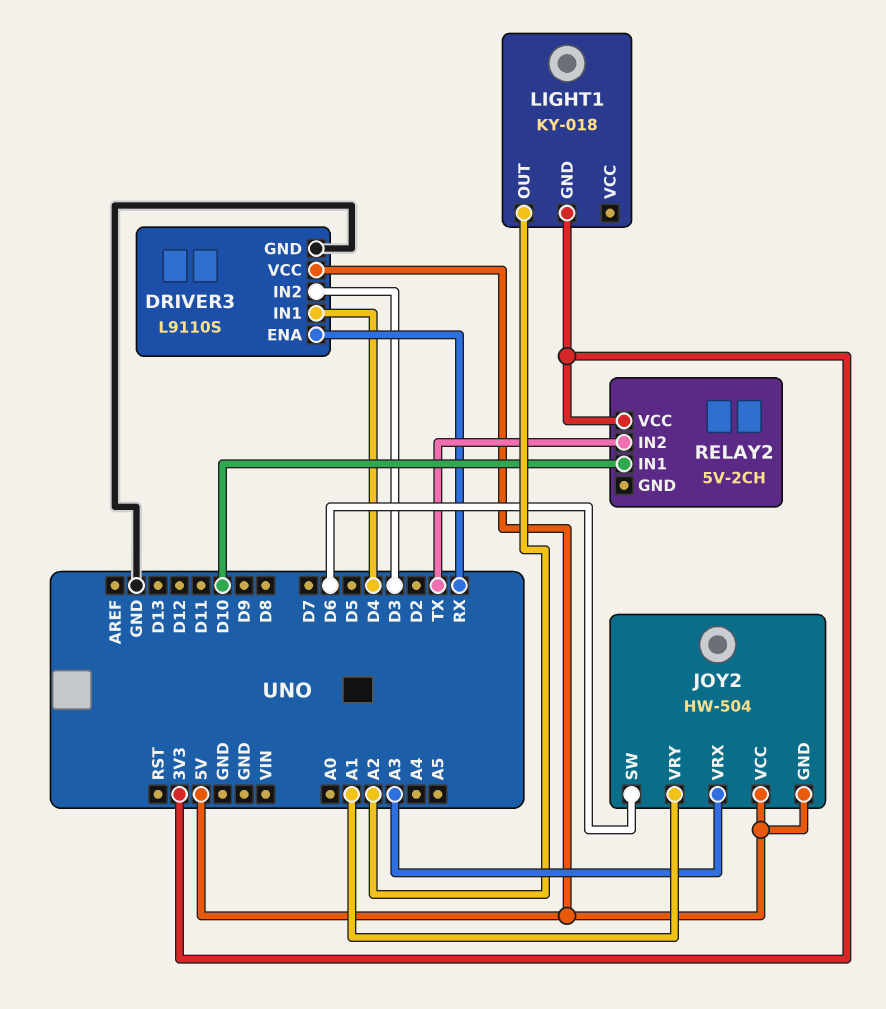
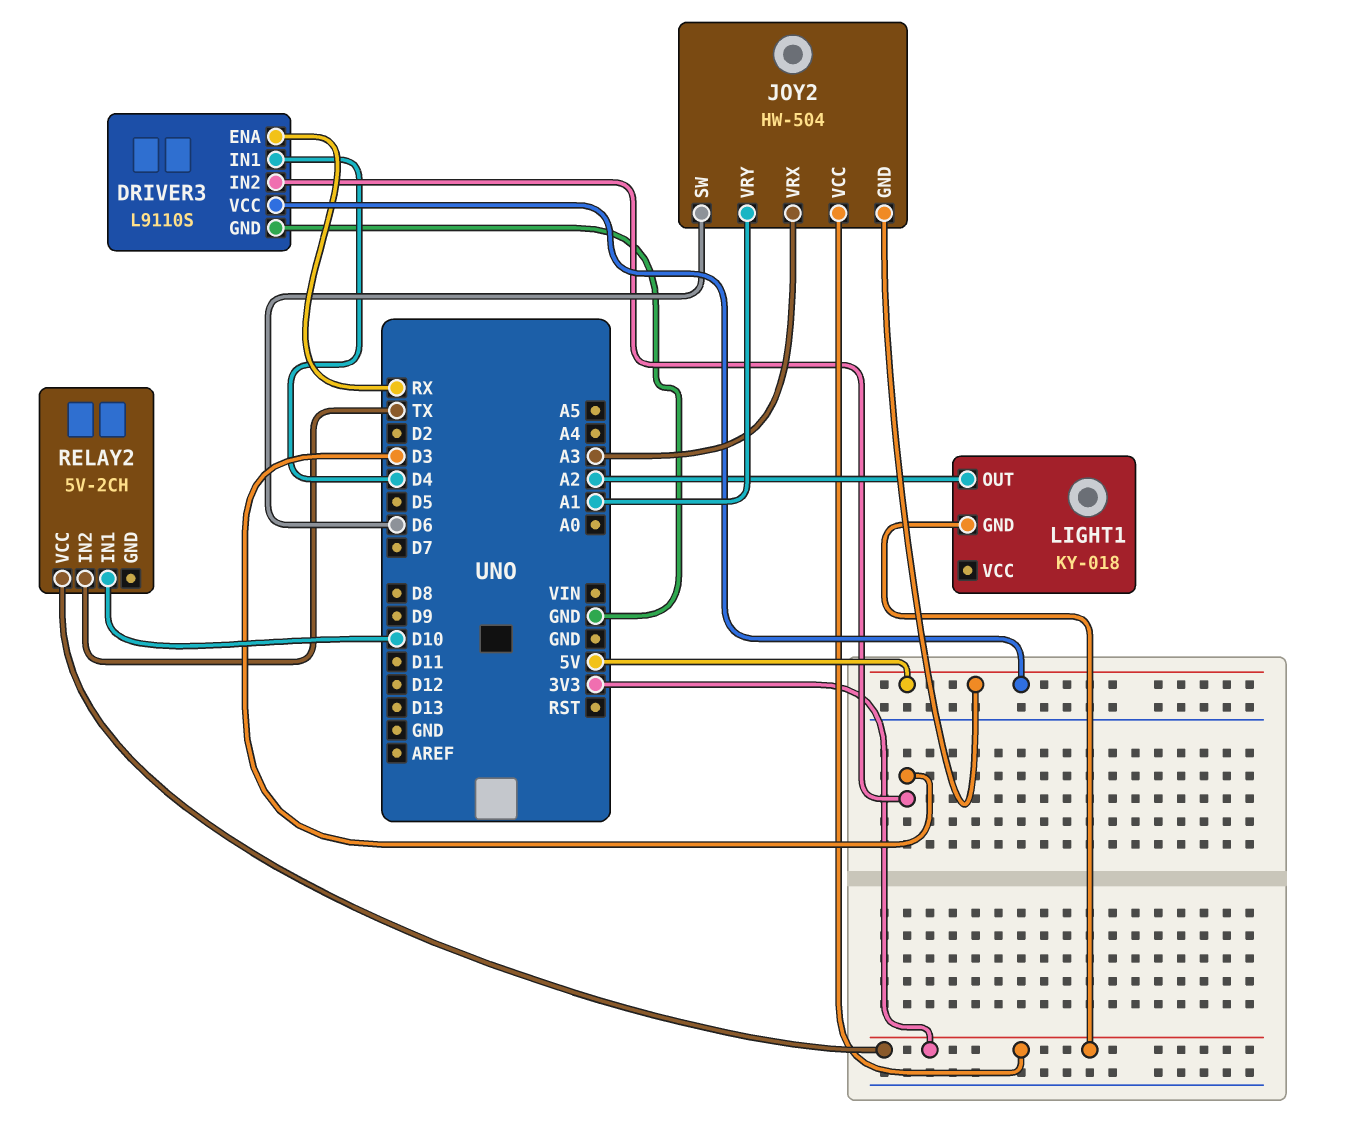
JOY2 pin VCC: 5V -> 3V3

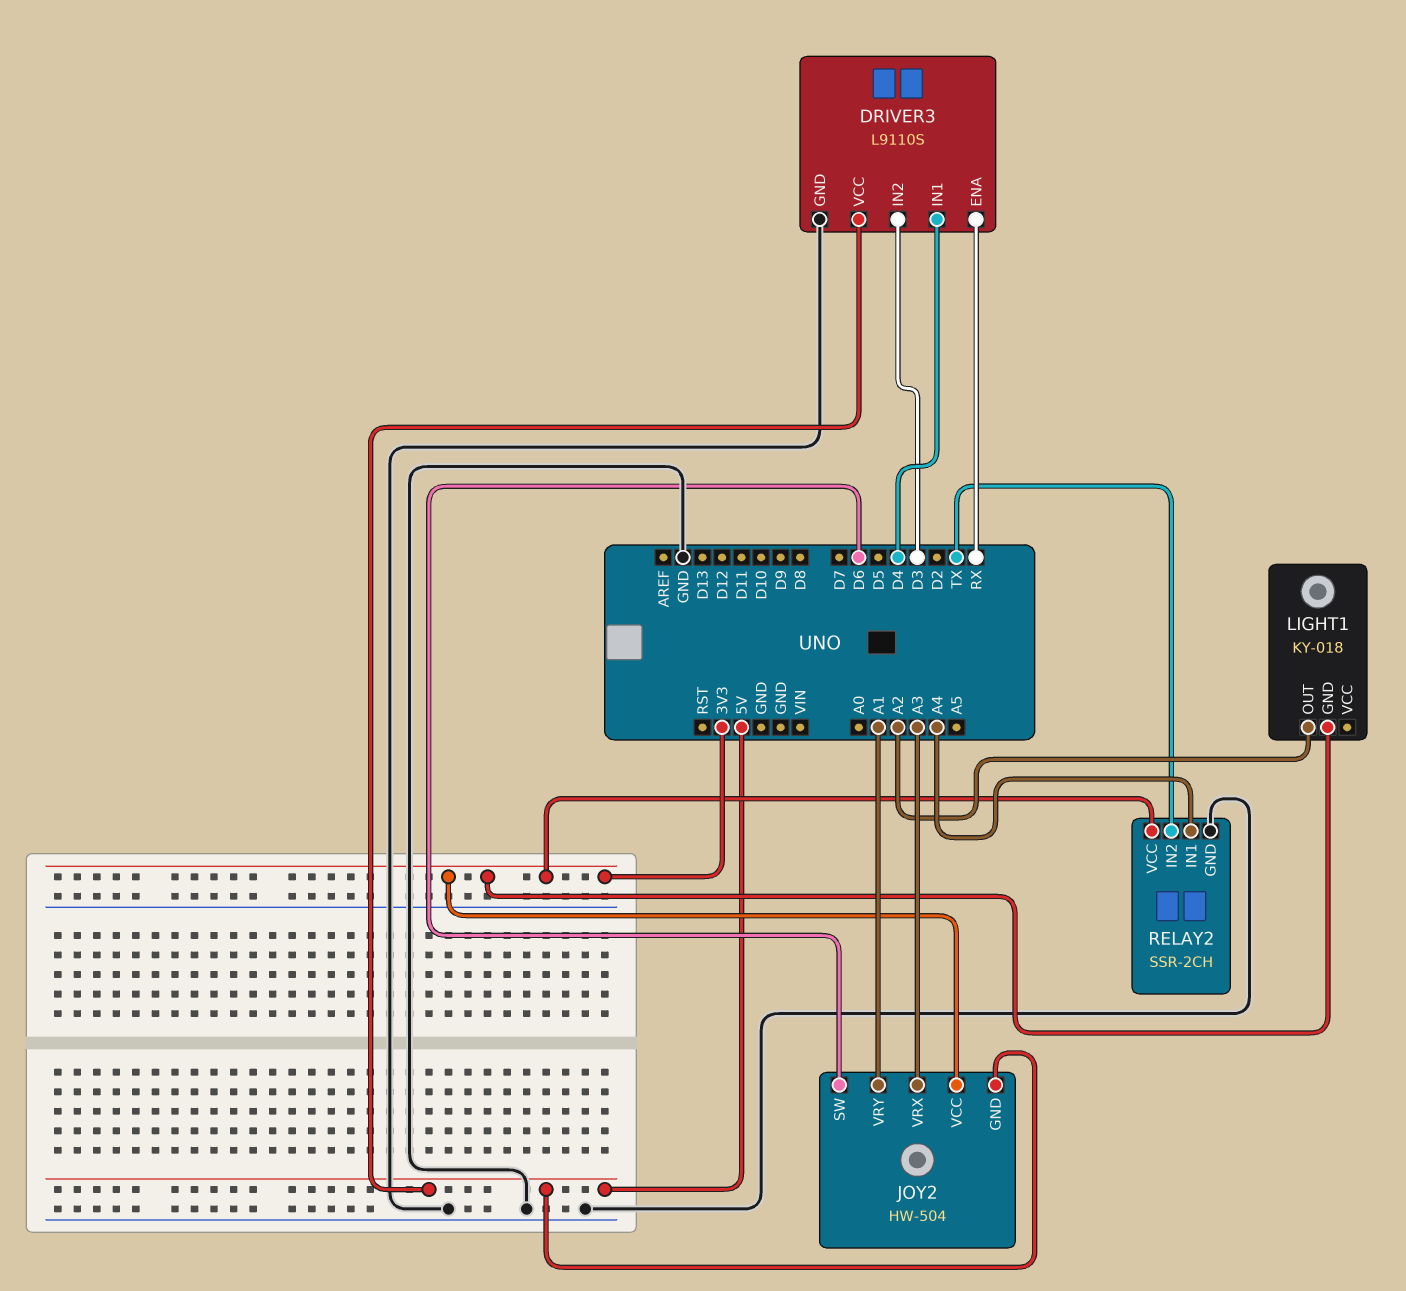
RELAY2: 5V-2CH -> SSR-2CH
RELAY2 pin GND: none -> GND
RELAY2 pin IN1: D10 -> A4

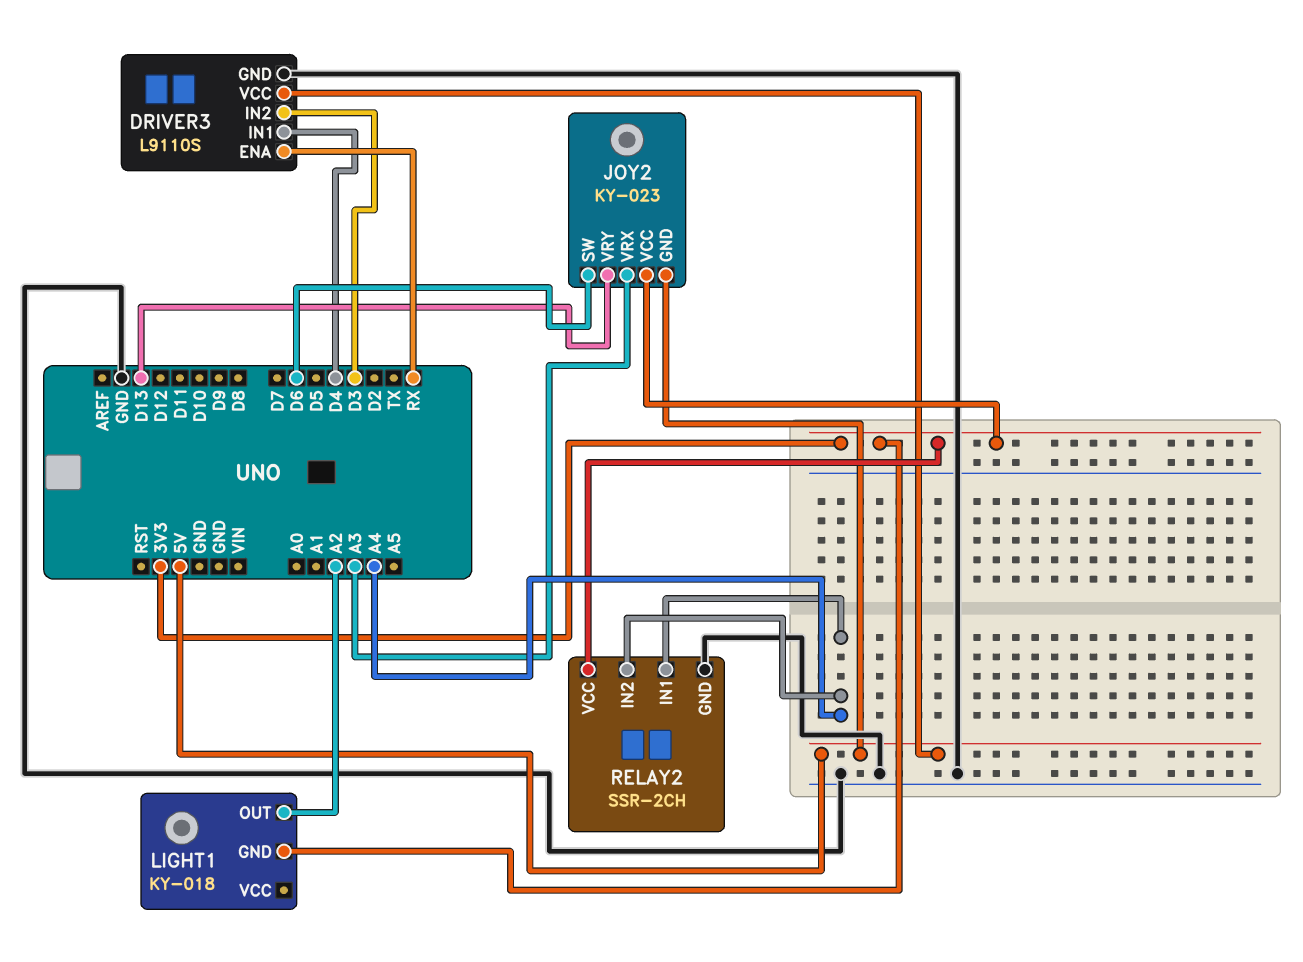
JOY2: HW-504 -> KY-023
JOY2 pin VRY: A1 -> D13
RELAY2 pin IN2: TX -> A4

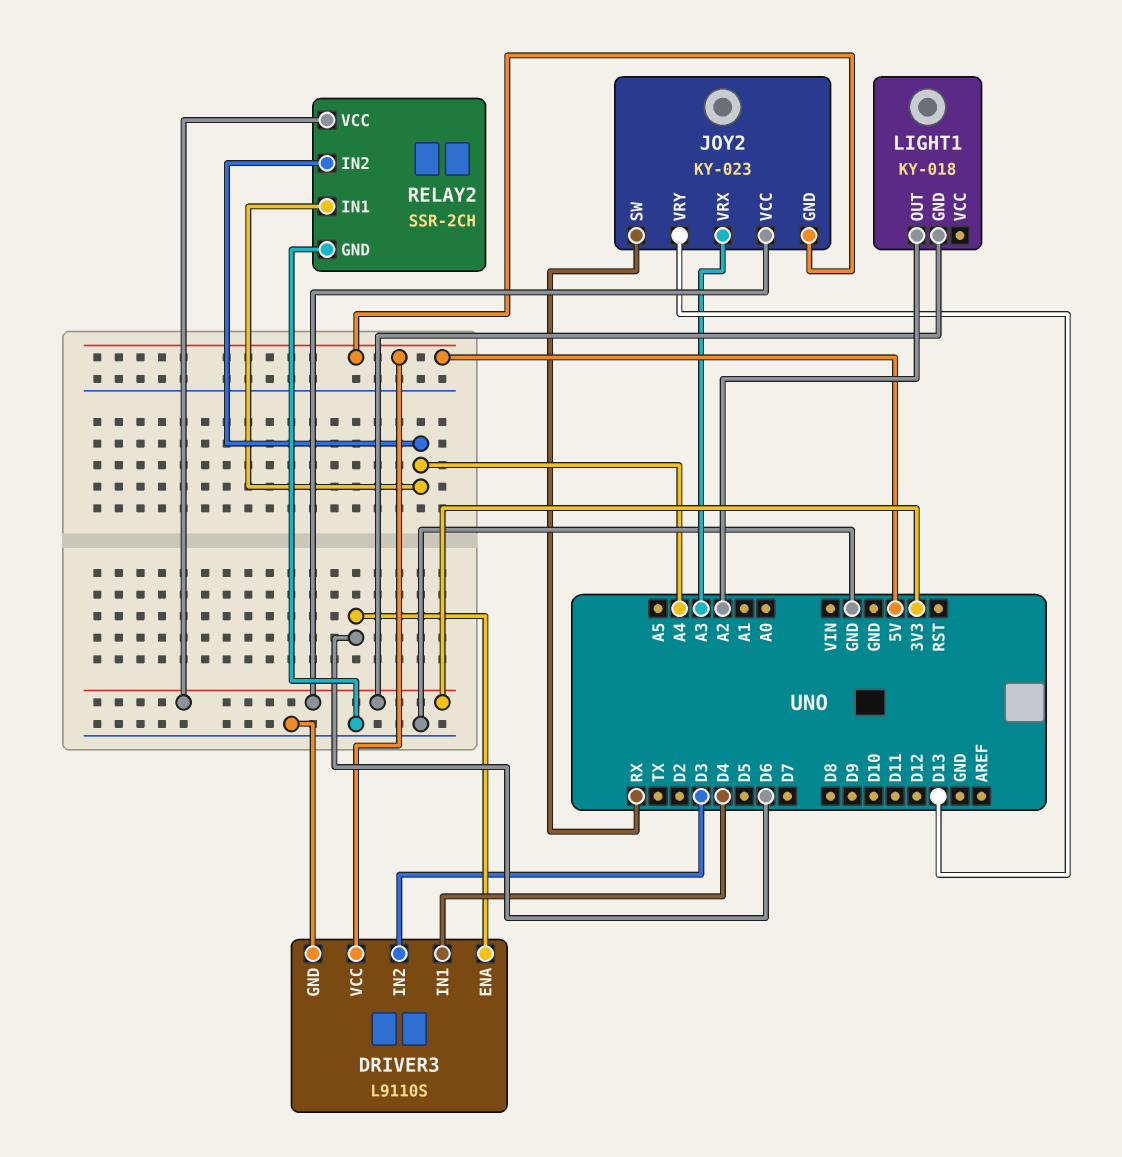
DRIVER3 pin ENA: RX -> D6
JOY2 pin SW: D6 -> RX

